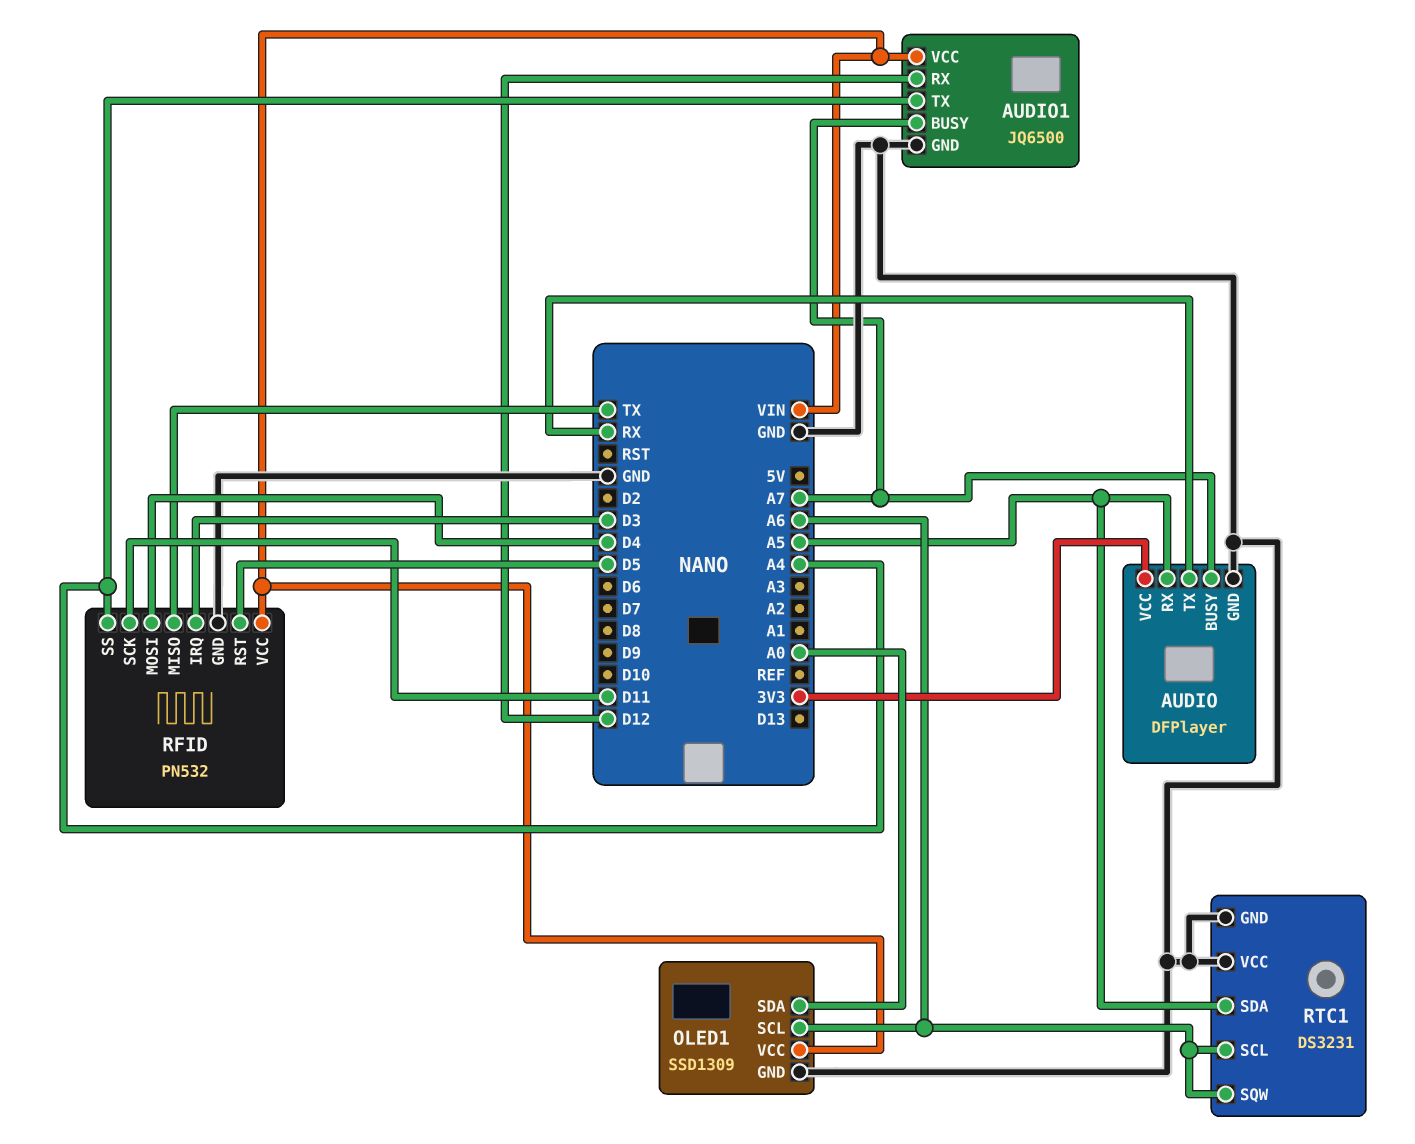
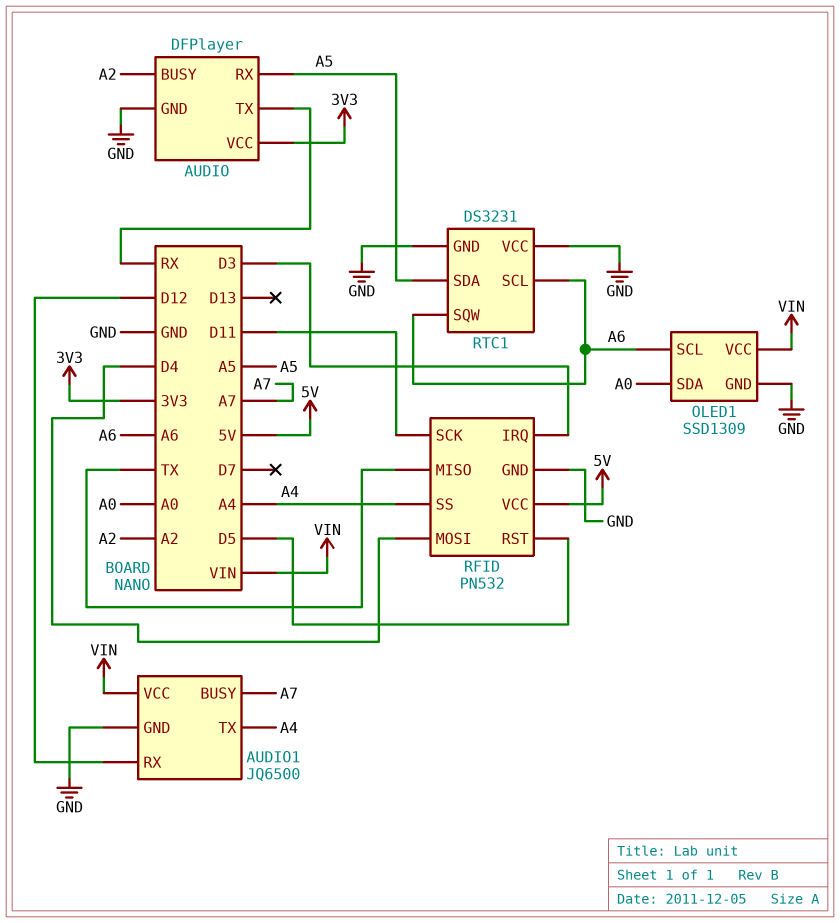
AUDIO pin BUSY: A7 -> A2
RFID pin VCC: VIN -> 5V

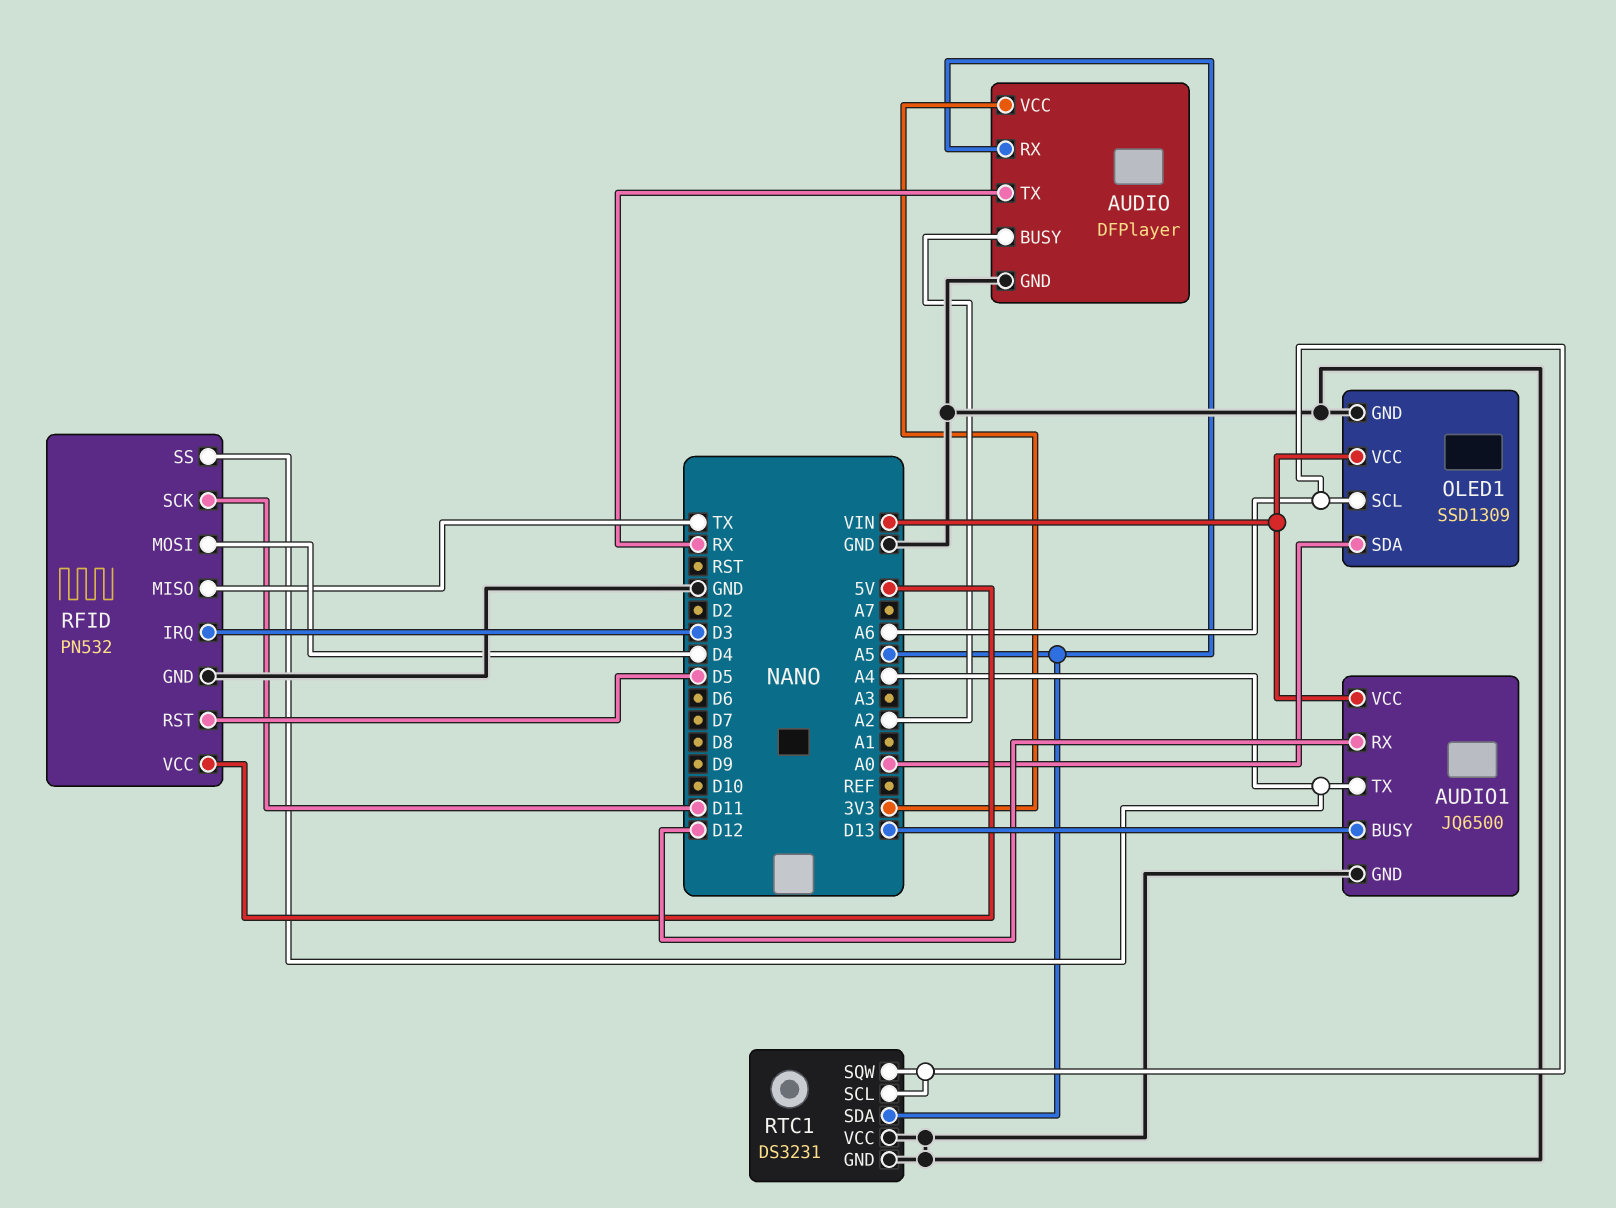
AUDIO1 pin BUSY: A7 -> D13

